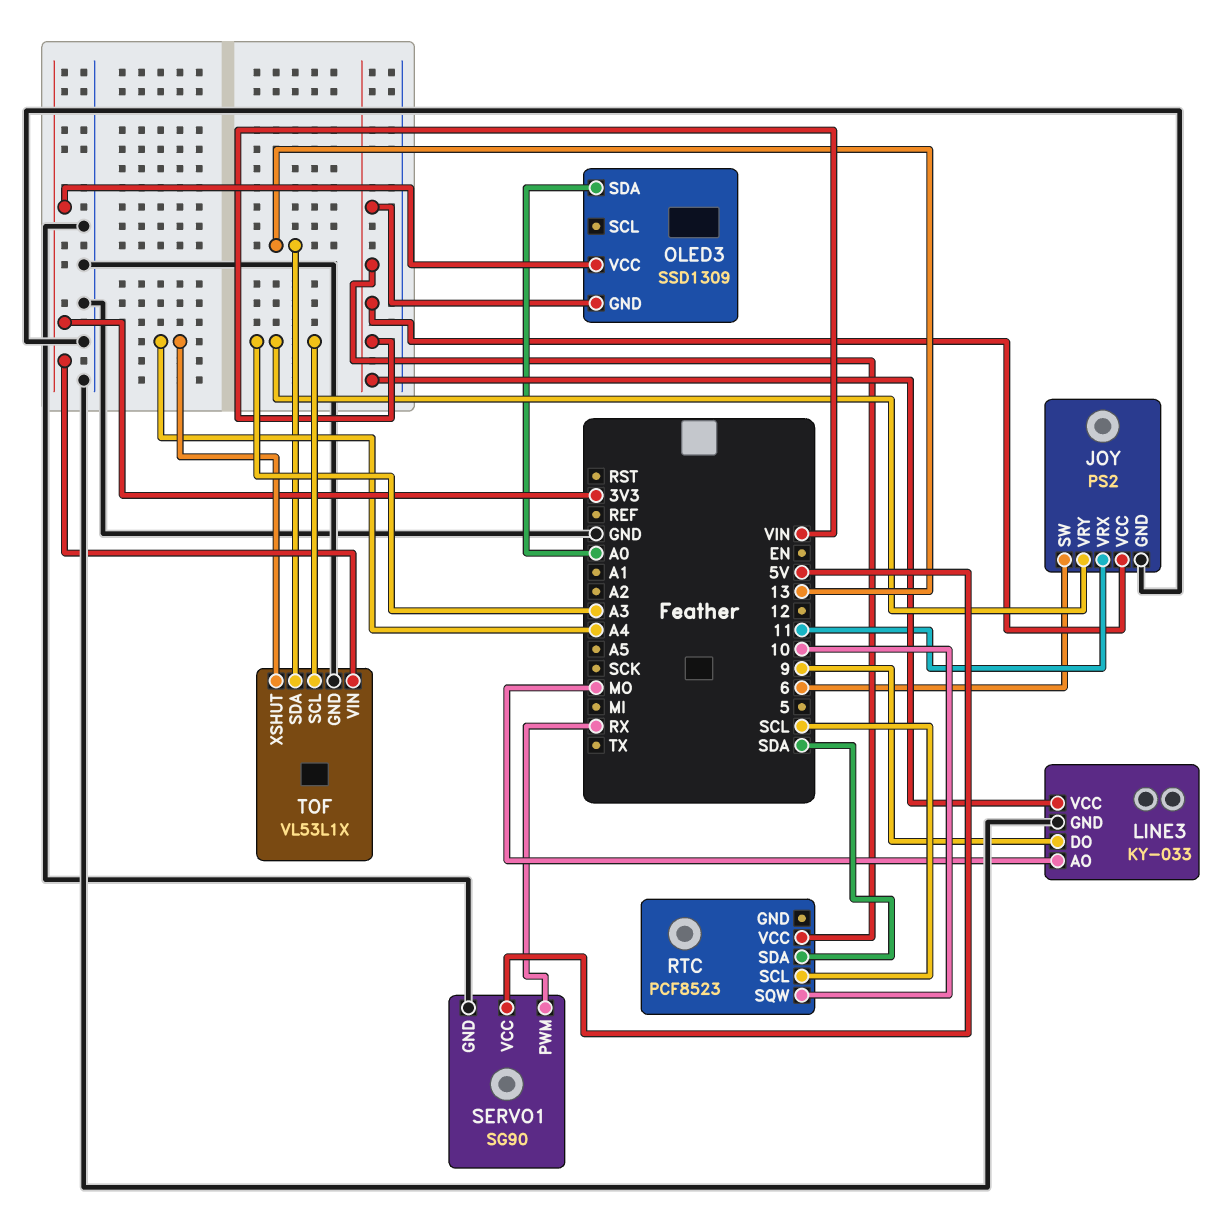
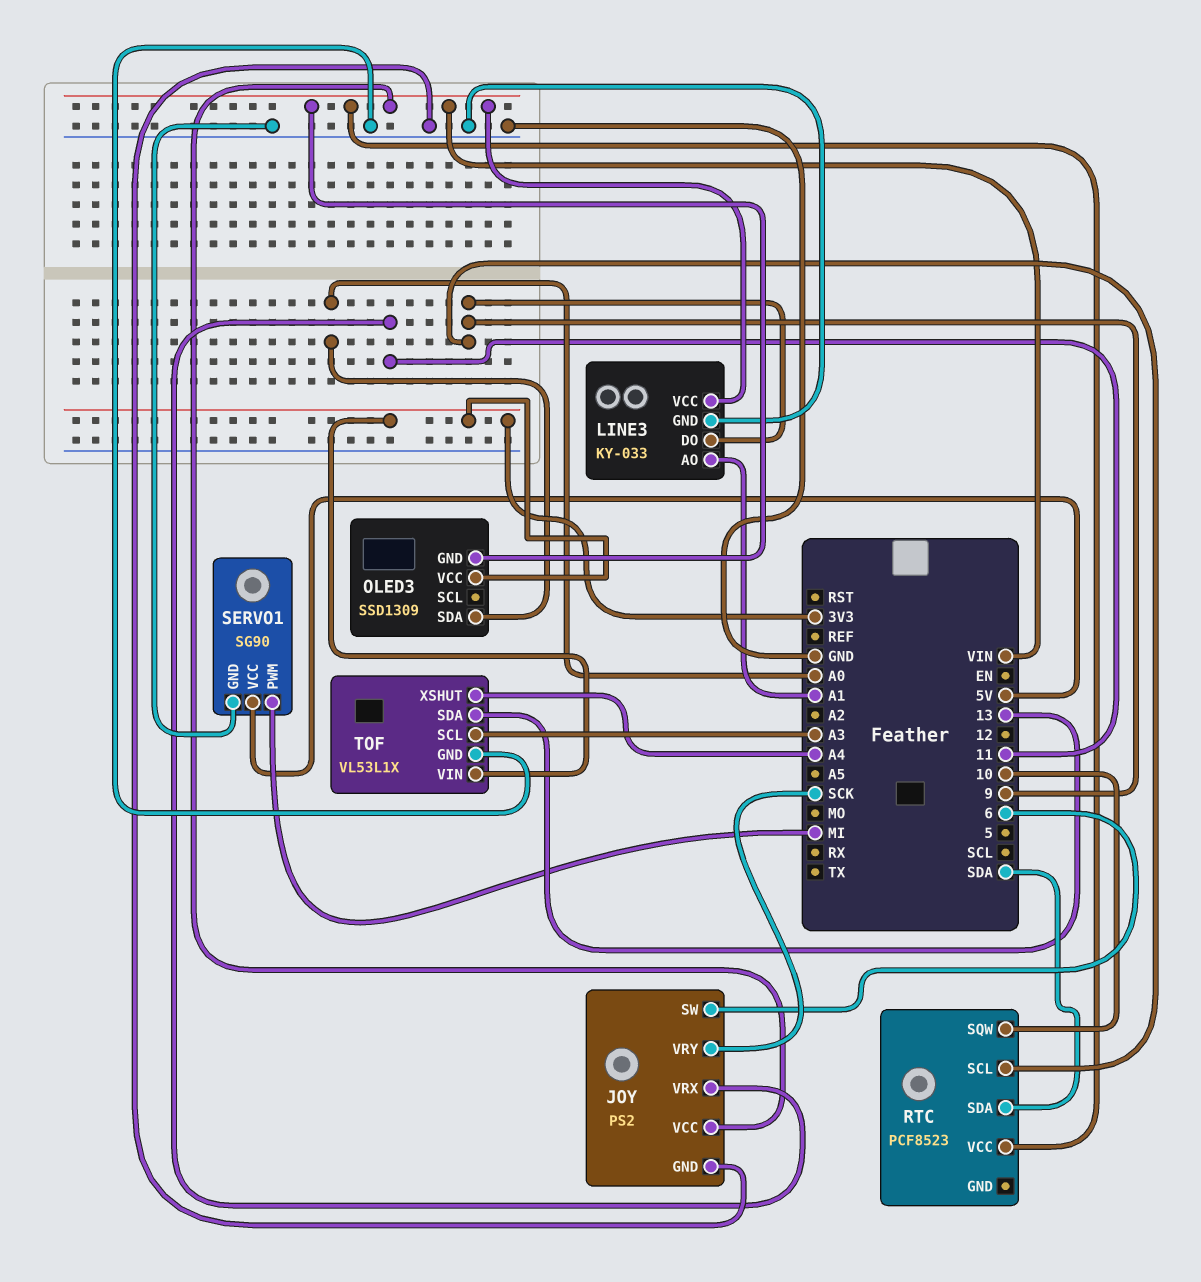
JOY pin VRY: A3 -> SCK
LINE3 pin AO: MO -> A1
RTC pin SCL: SCL -> 9
SERVO1 pin PWM: RX -> MI

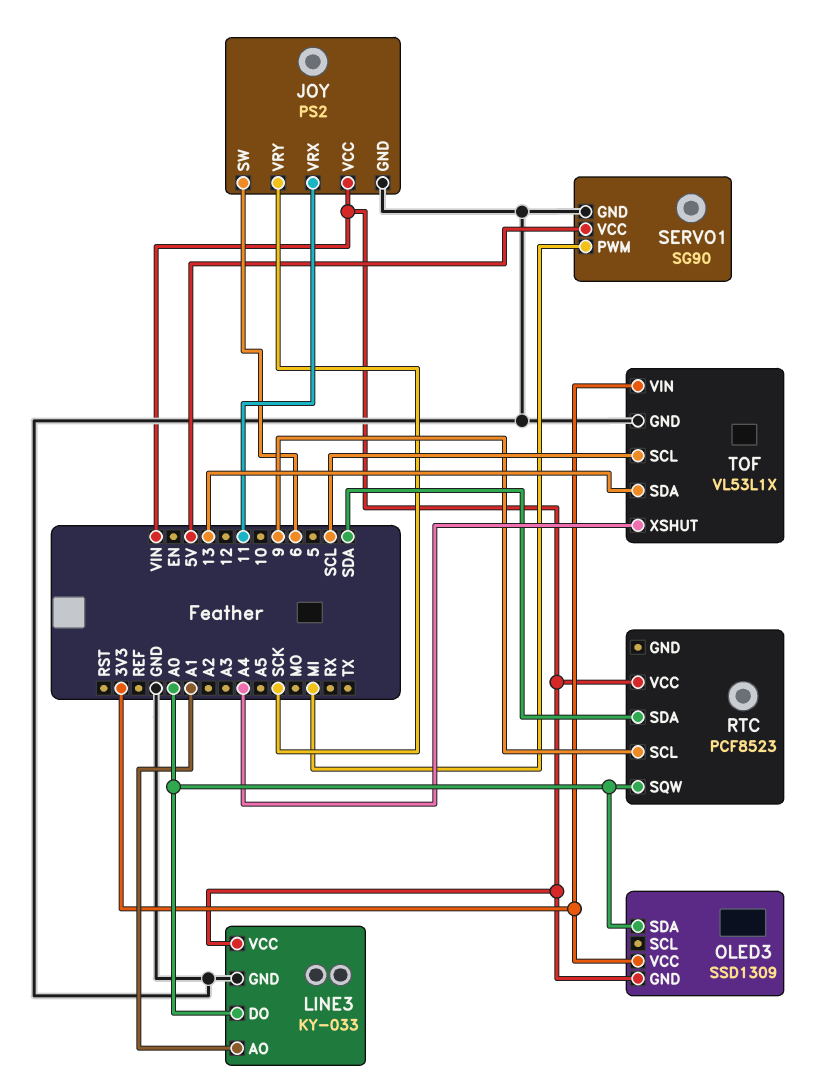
LINE3 pin DO: 9 -> A0
RTC pin SQW: 10 -> A0
TOF pin SCL: A3 -> SCL

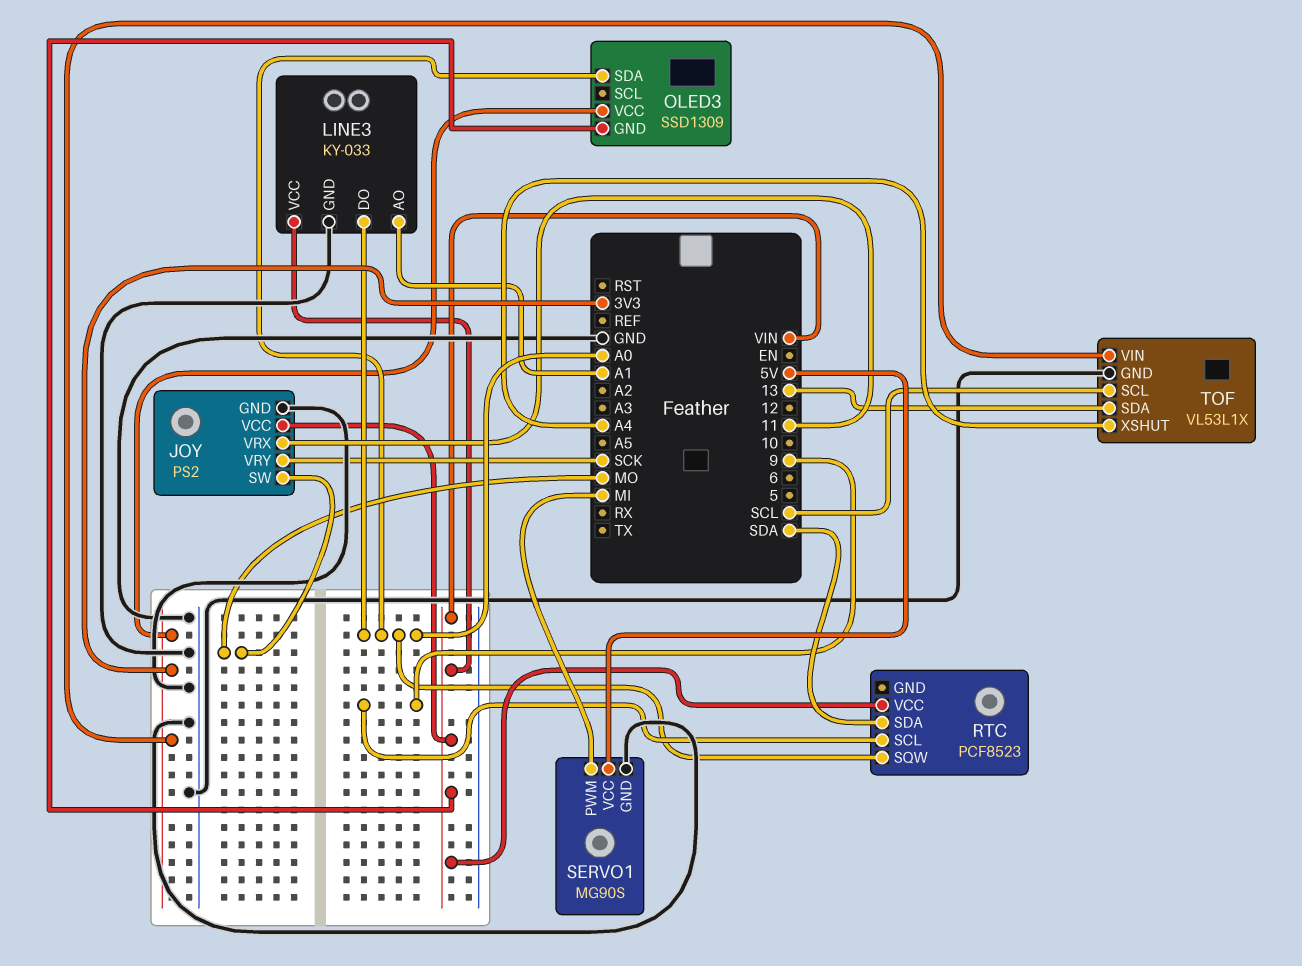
JOY pin SW: 6 -> MO
SERVO1: SG90 -> MG90S

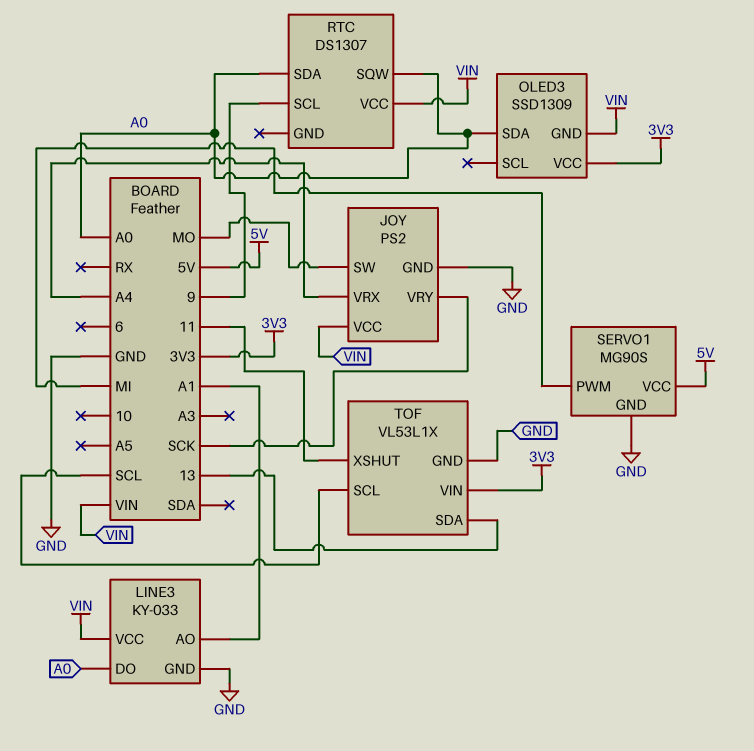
JOY pin VRX: 11 -> A4
RTC: PCF8523 -> DS1307
RTC pin SDA: SDA -> A0
TOF pin XSHUT: A4 -> 11

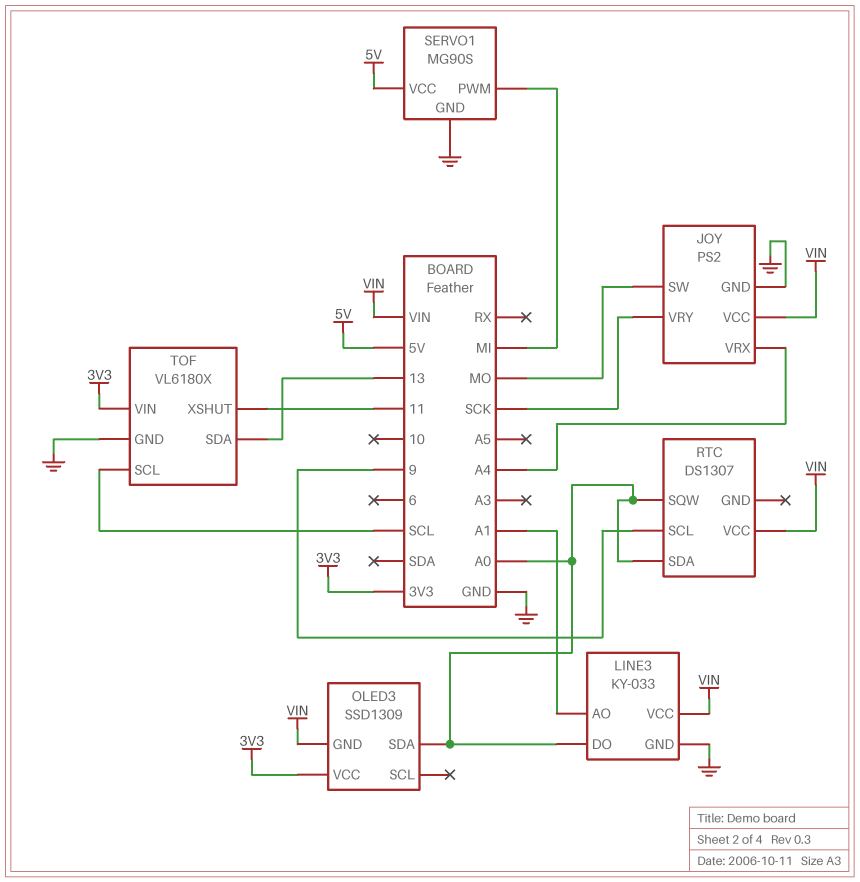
TOF: VL53L1X -> VL6180X

